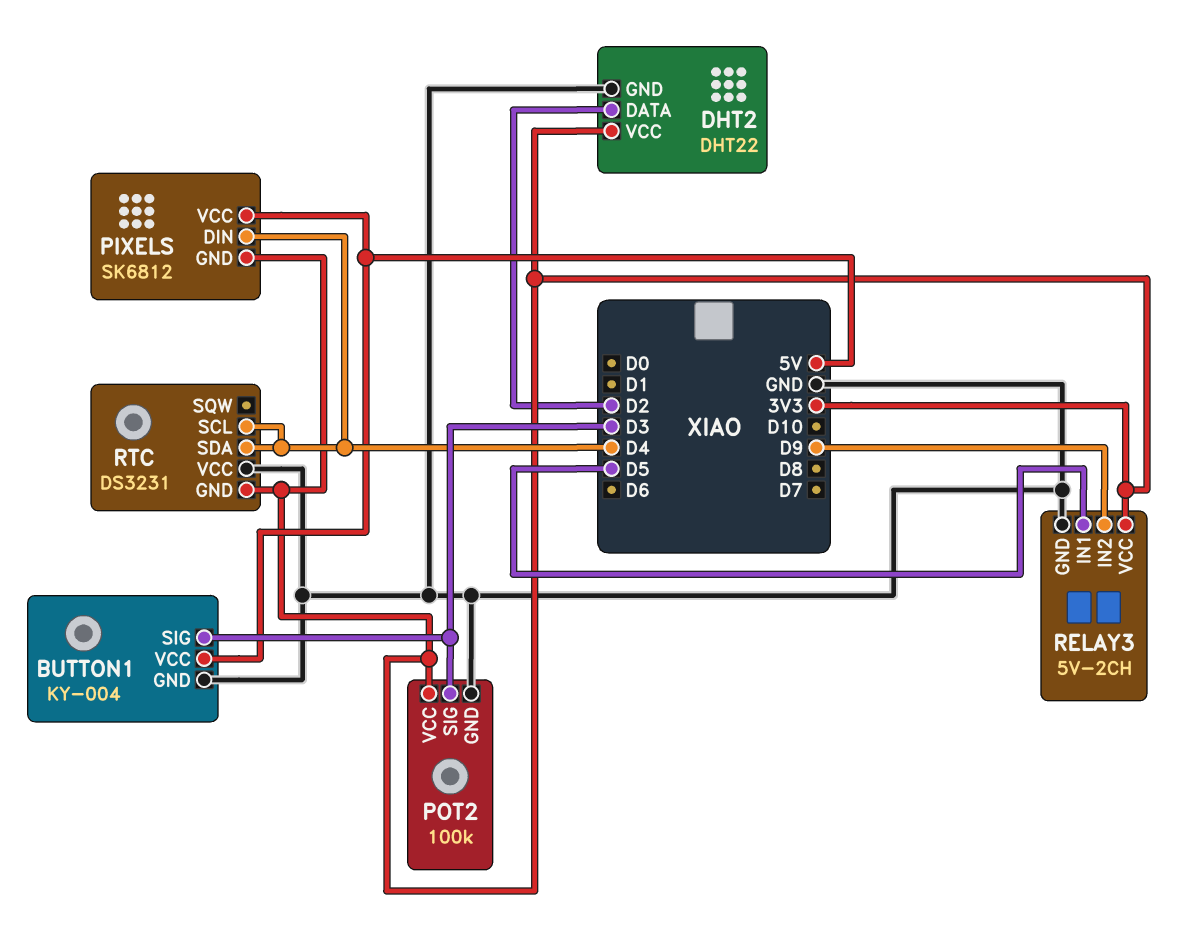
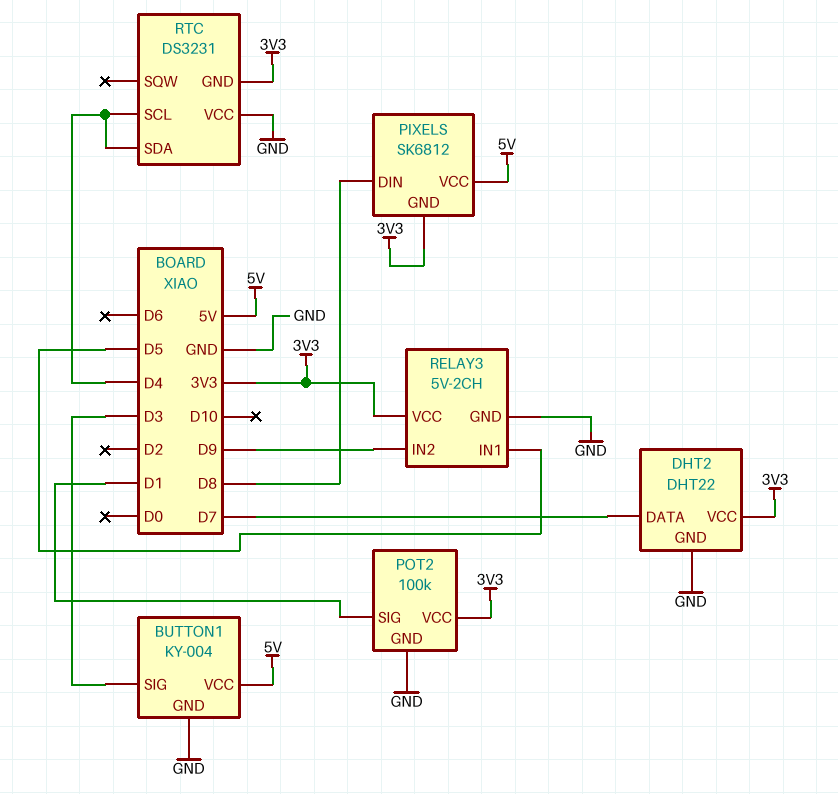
DHT2 pin DATA: D2 -> D7
PIXELS pin DIN: D4 -> D8
POT2 pin SIG: D3 -> D1

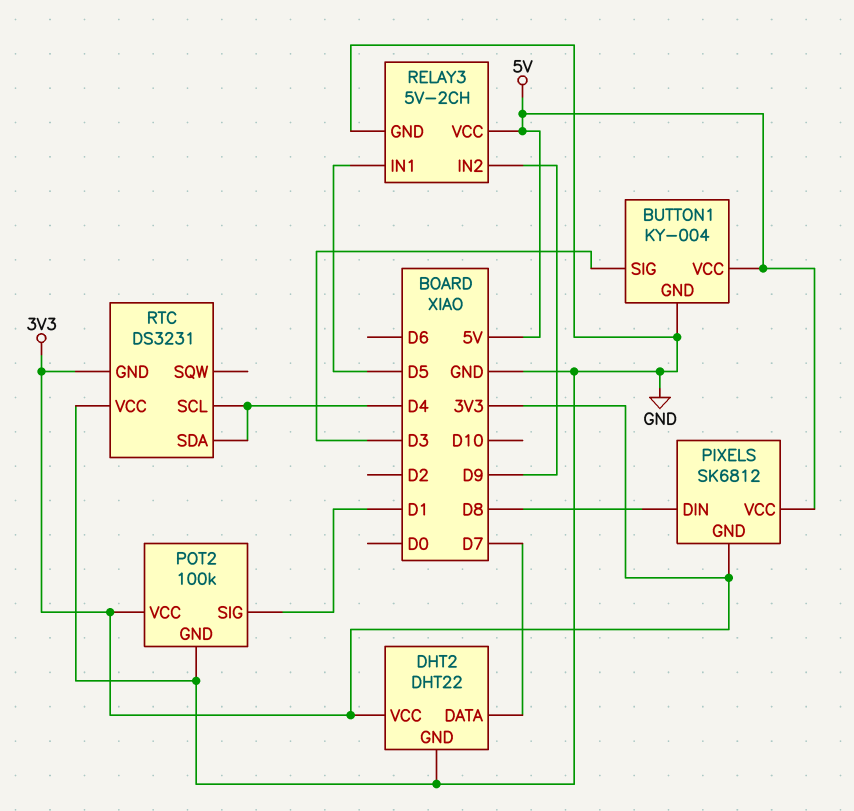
RELAY3 pin VCC: 3V3 -> 5V

